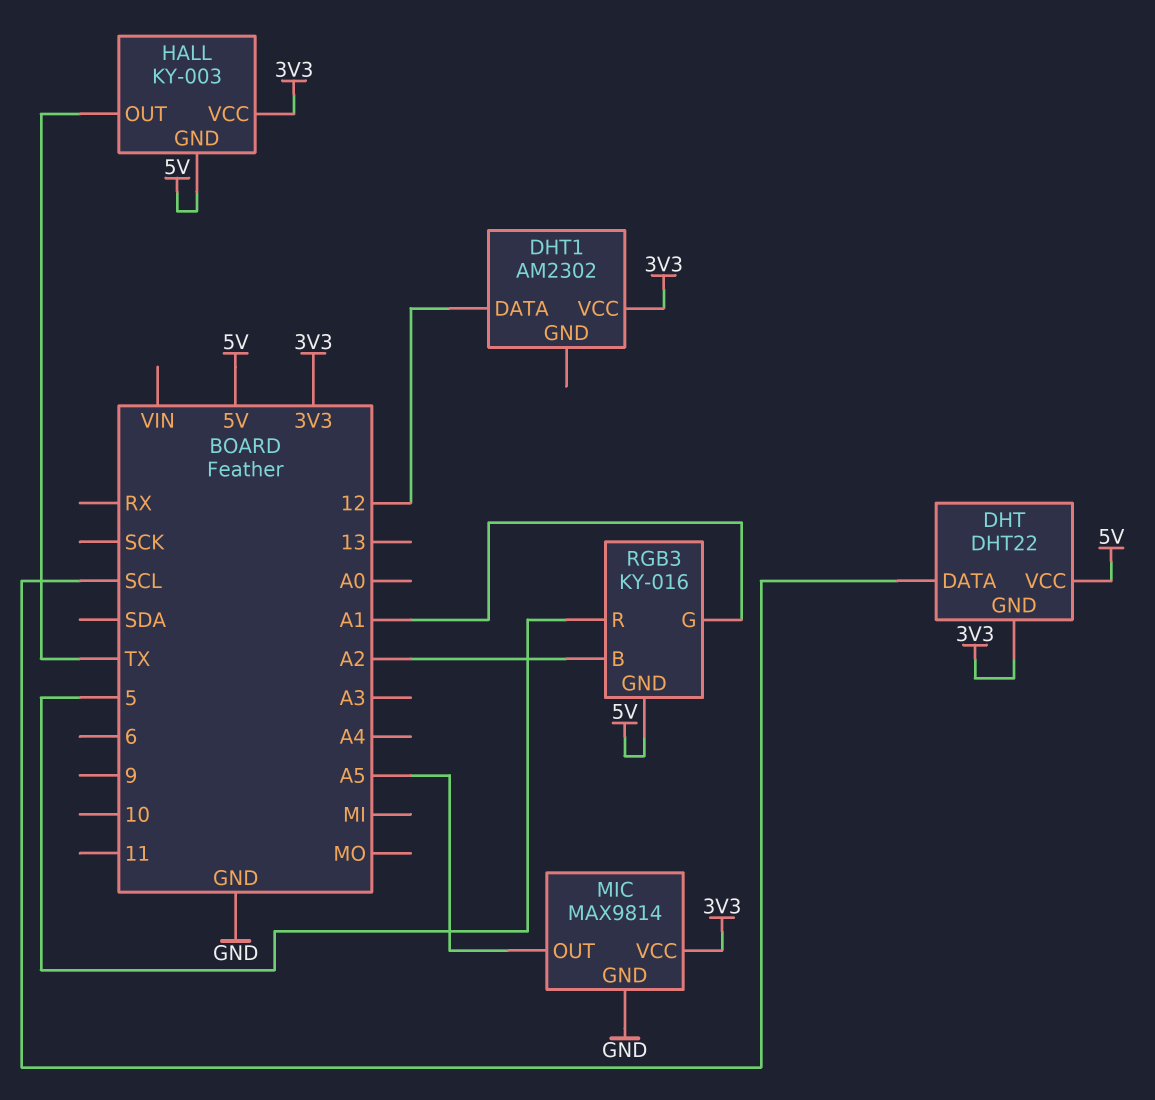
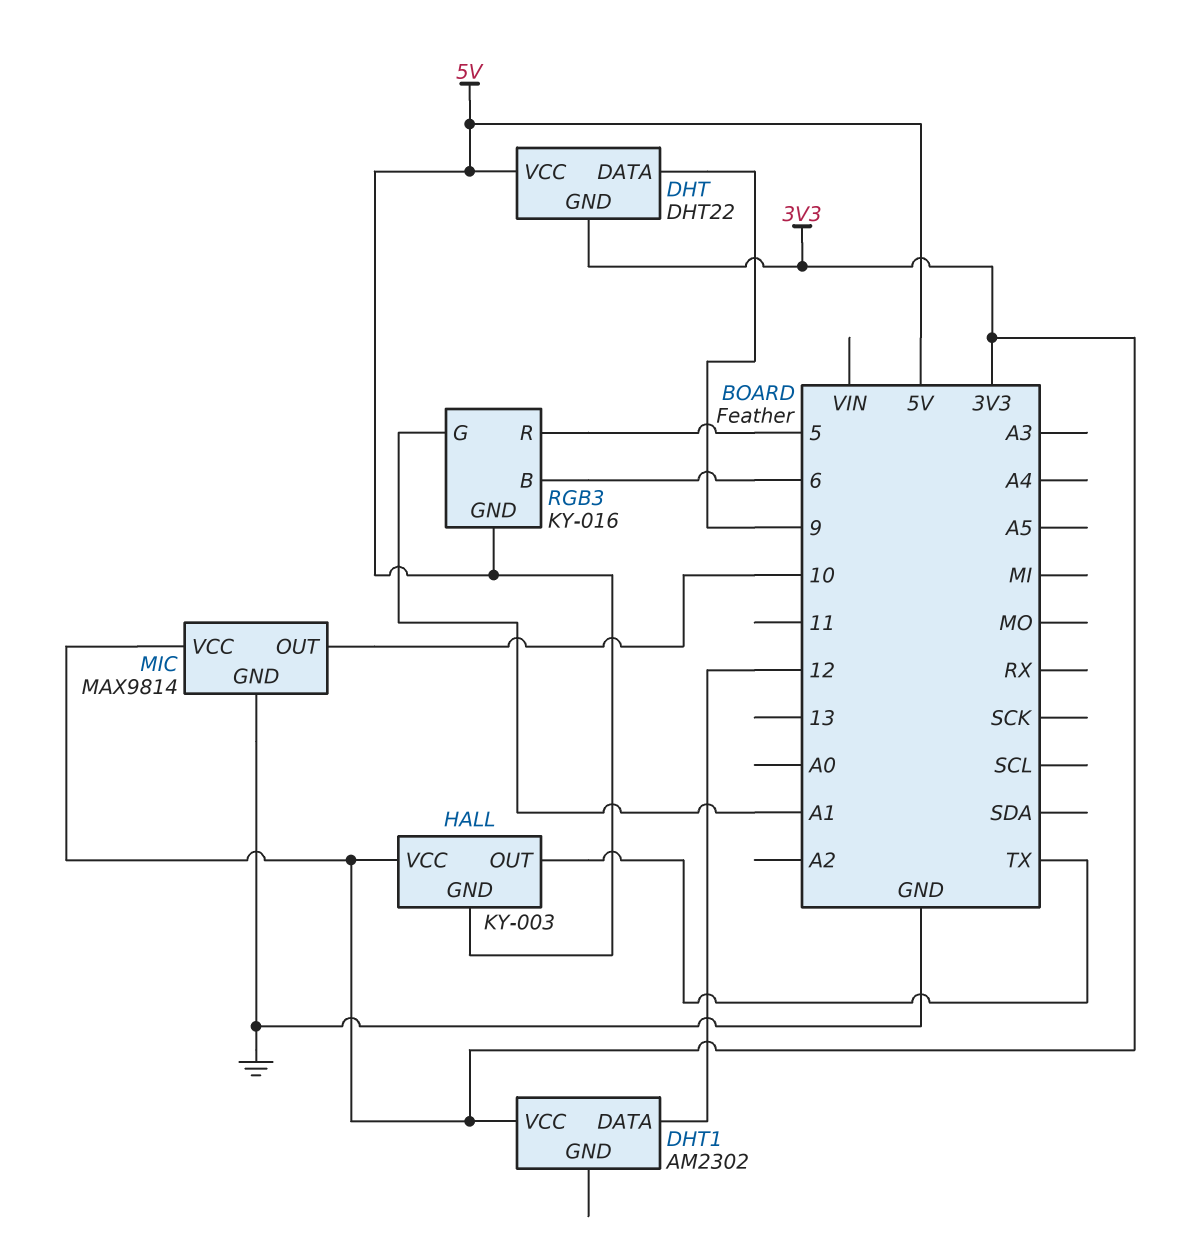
DHT pin DATA: SCL -> 9
MIC pin OUT: A5 -> 10
RGB3 pin B: A2 -> 6

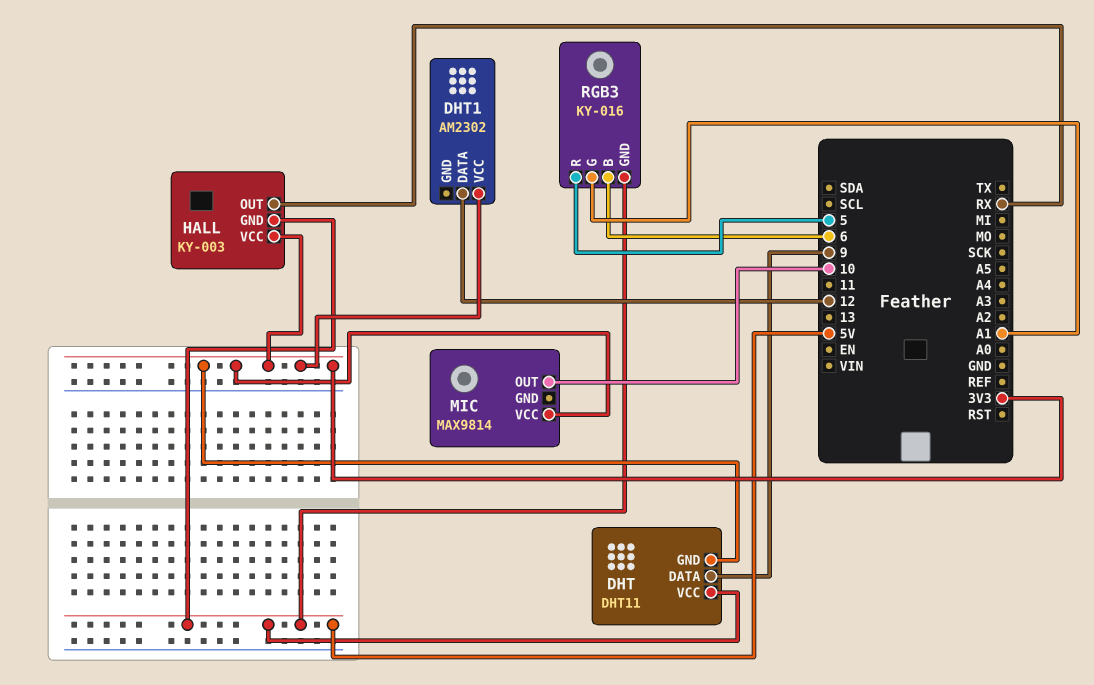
DHT: DHT22 -> DHT11
HALL pin OUT: TX -> RX
MIC pin GND: GND -> none

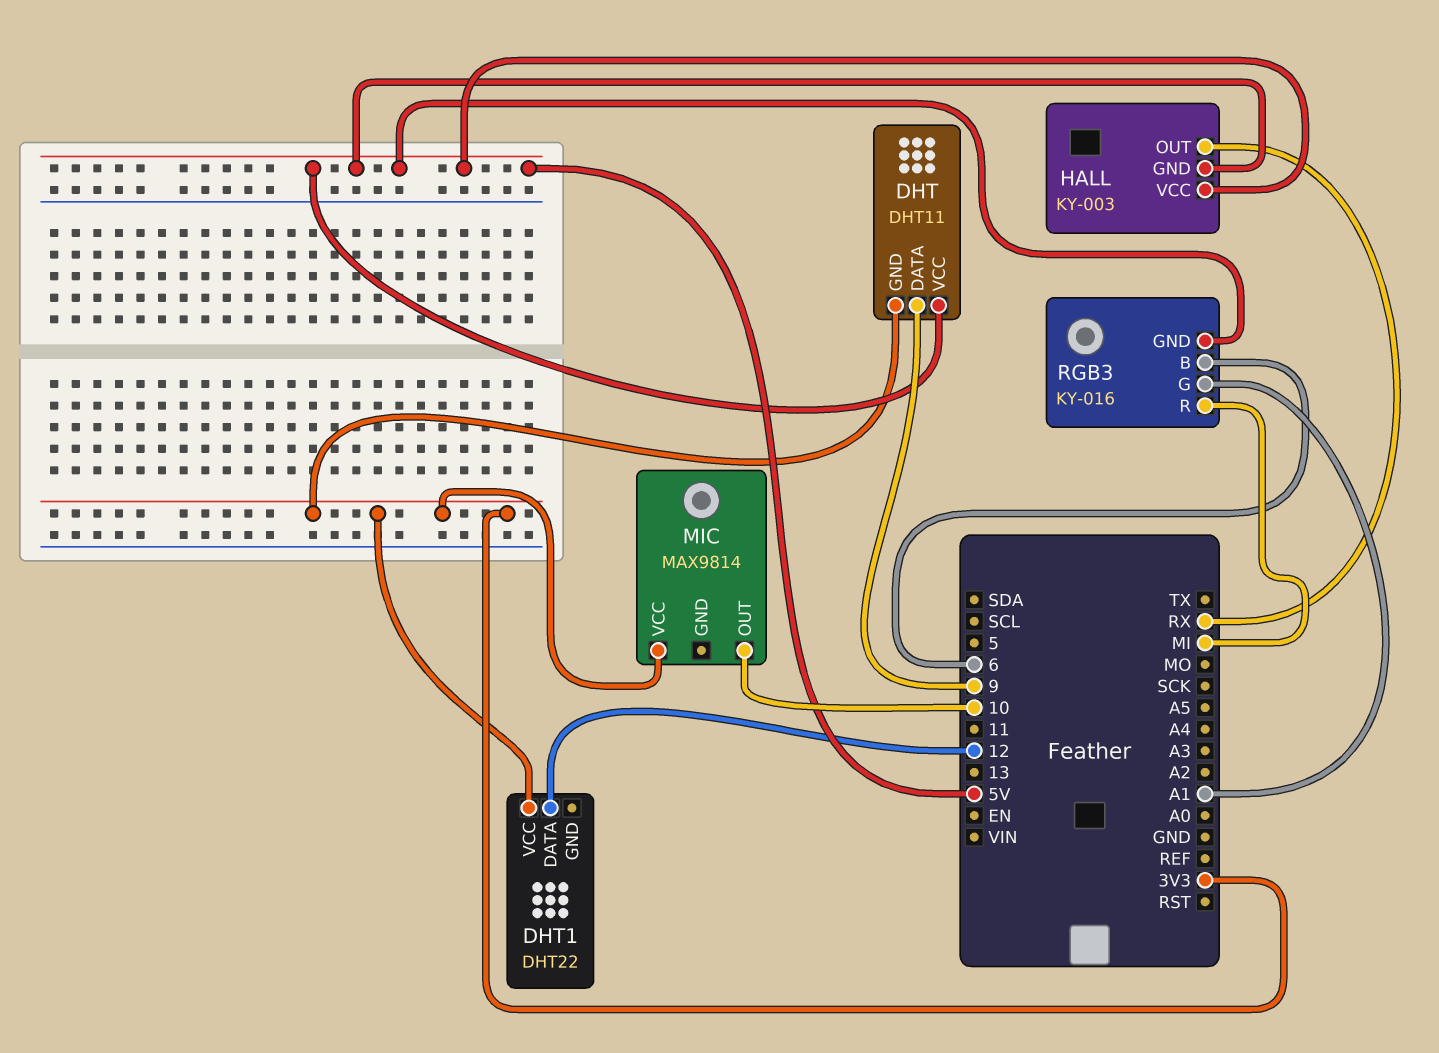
DHT1: AM2302 -> DHT22
HALL pin VCC: 3V3 -> 5V
RGB3 pin R: 5 -> MI

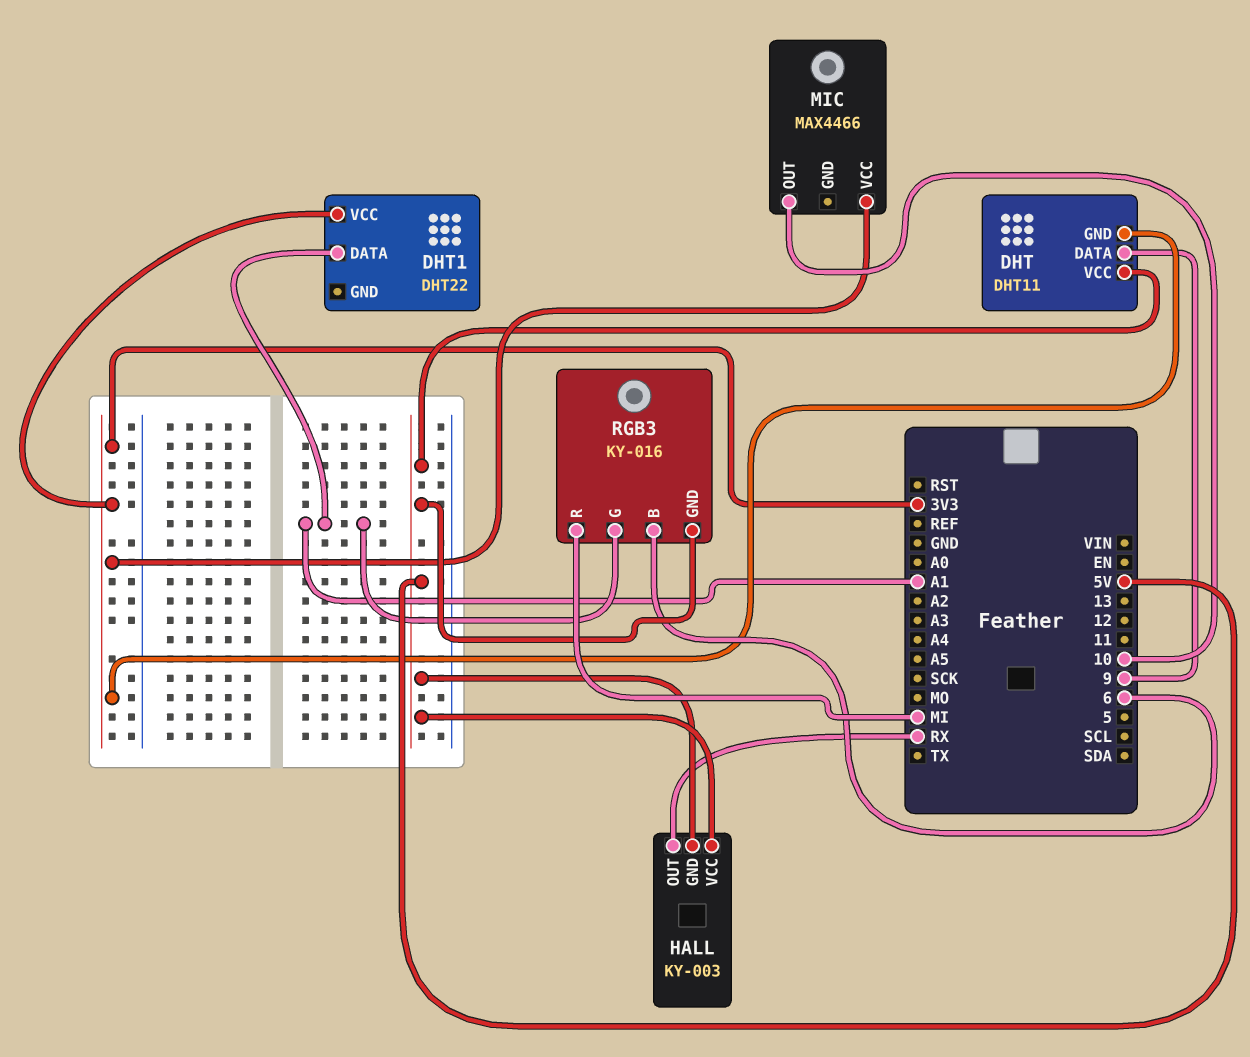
DHT1 pin DATA: 12 -> A1
MIC: MAX9814 -> MAX4466

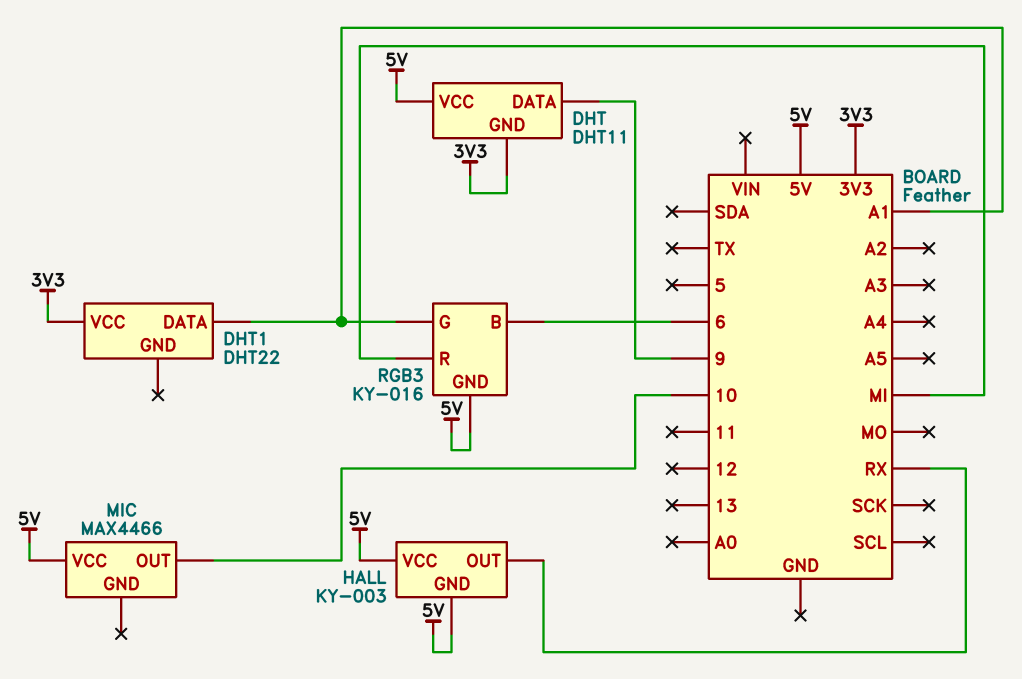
MIC pin VCC: 3V3 -> 5V

